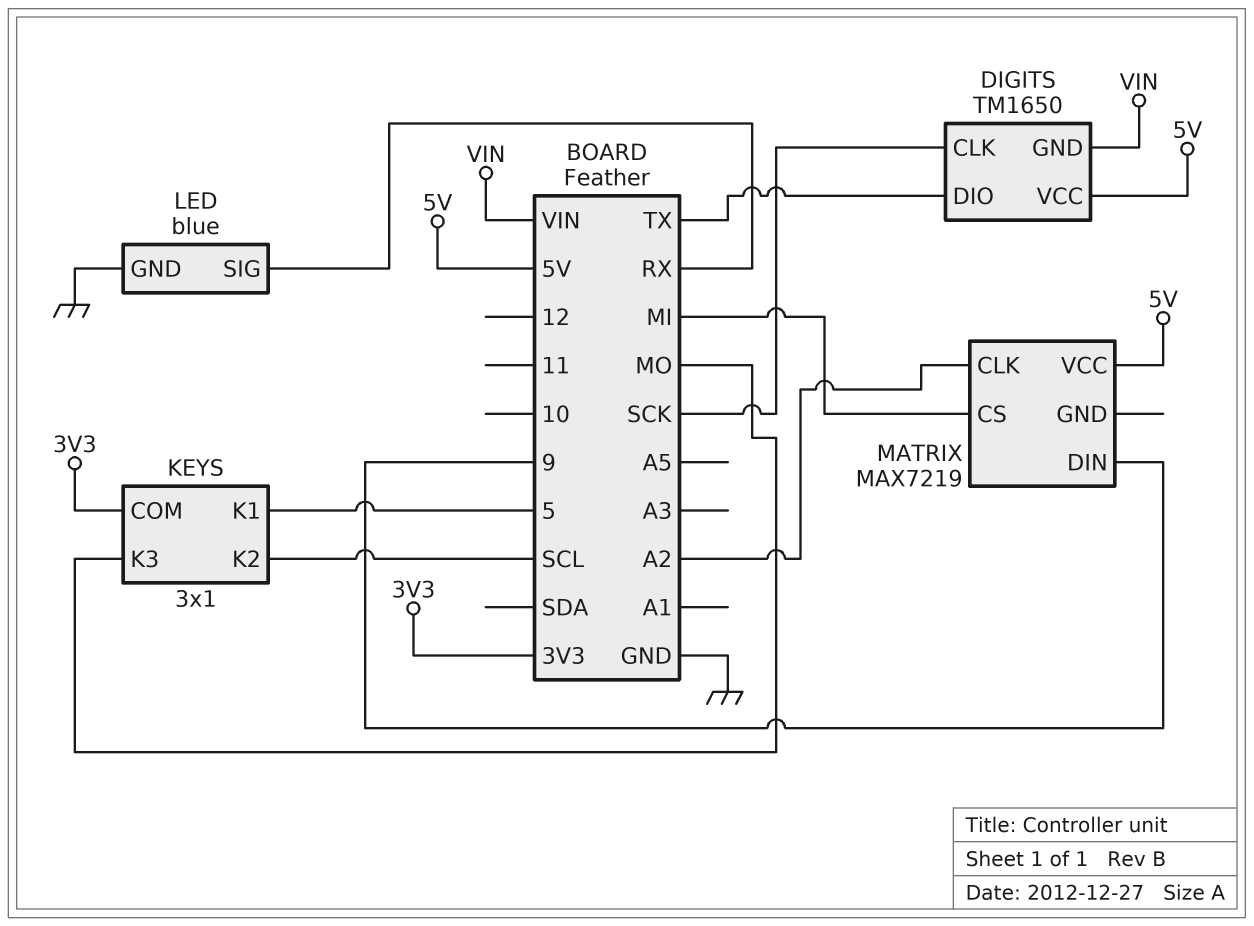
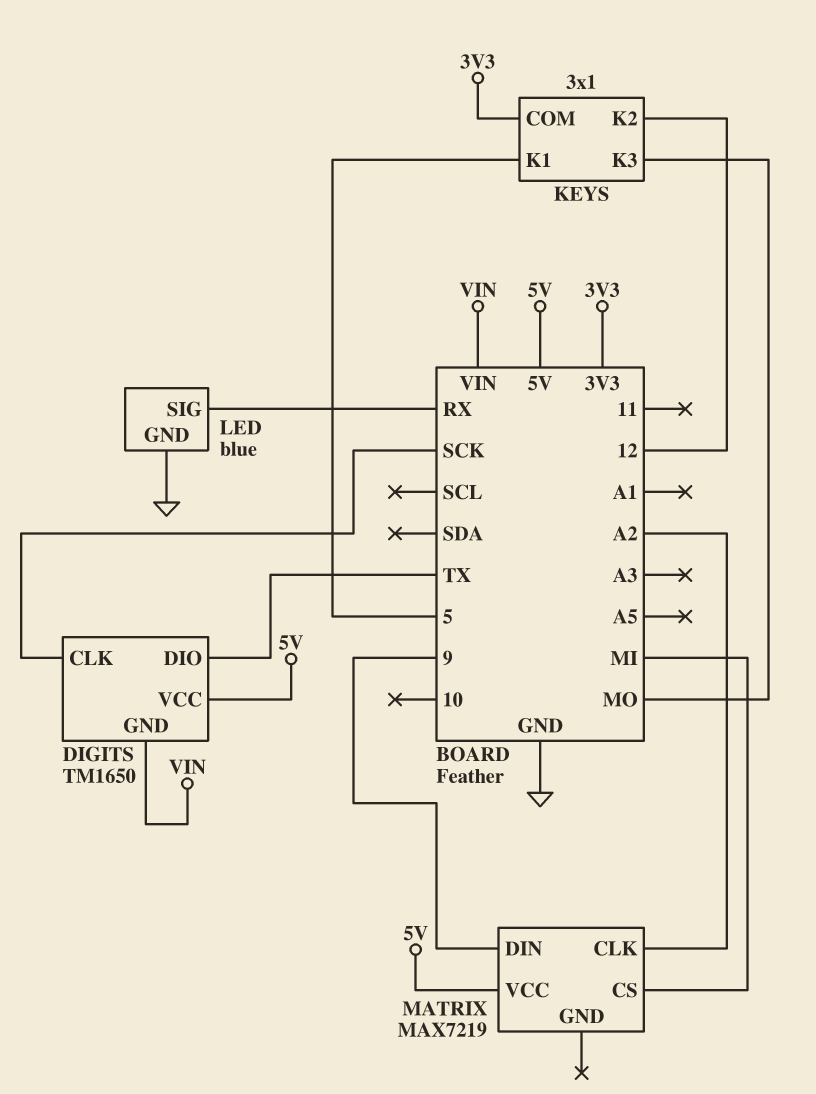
KEYS pin K2: SCL -> 12

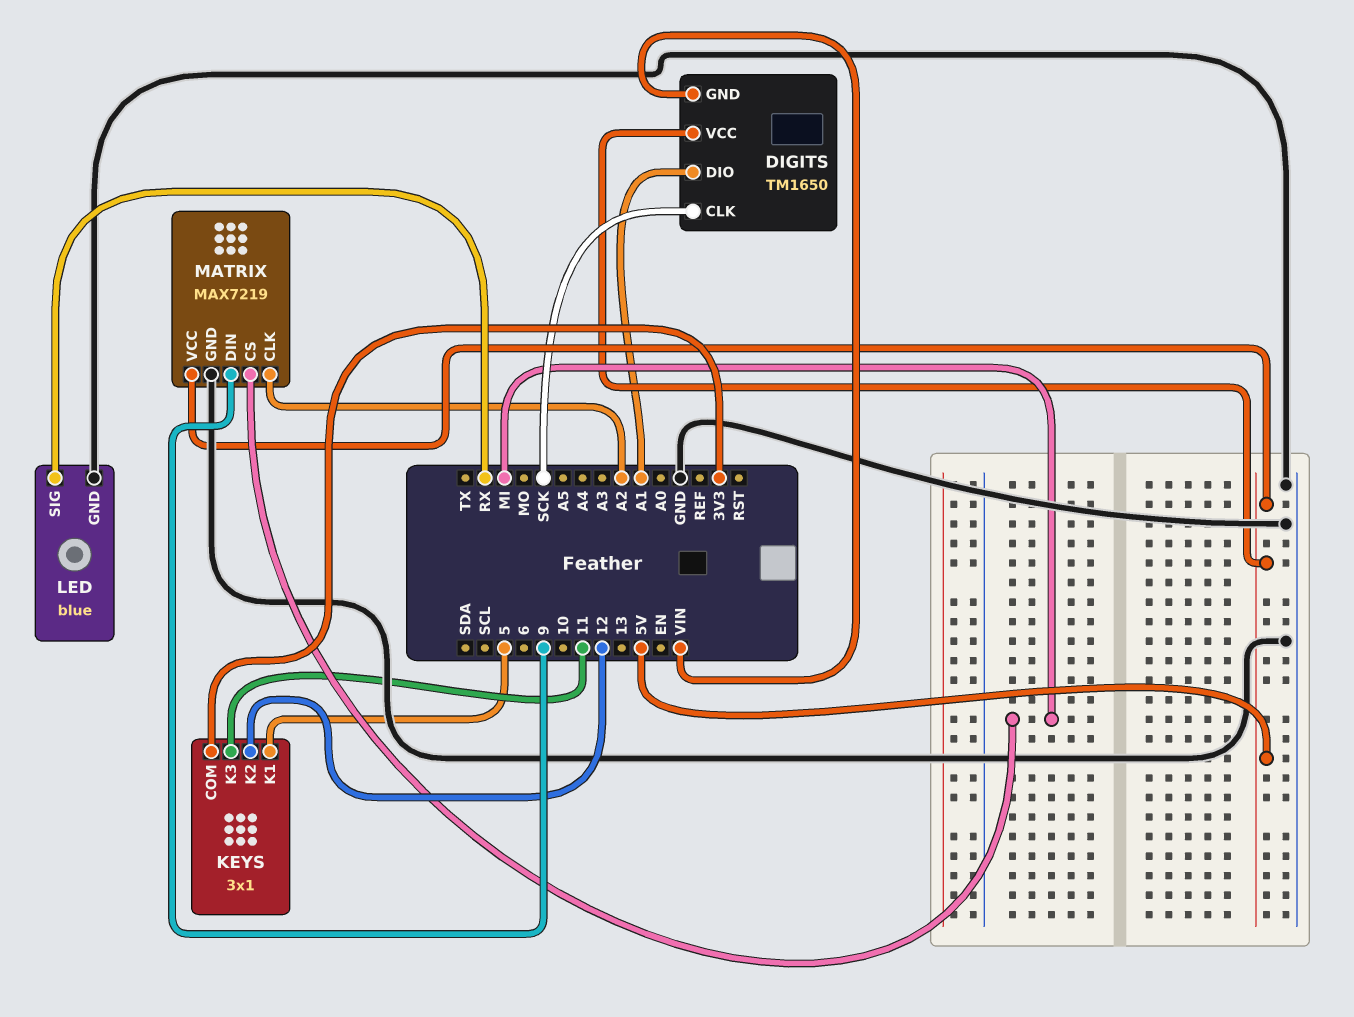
DIGITS pin DIO: TX -> A1
KEYS pin K3: MO -> 11
MATRIX pin GND: none -> GND

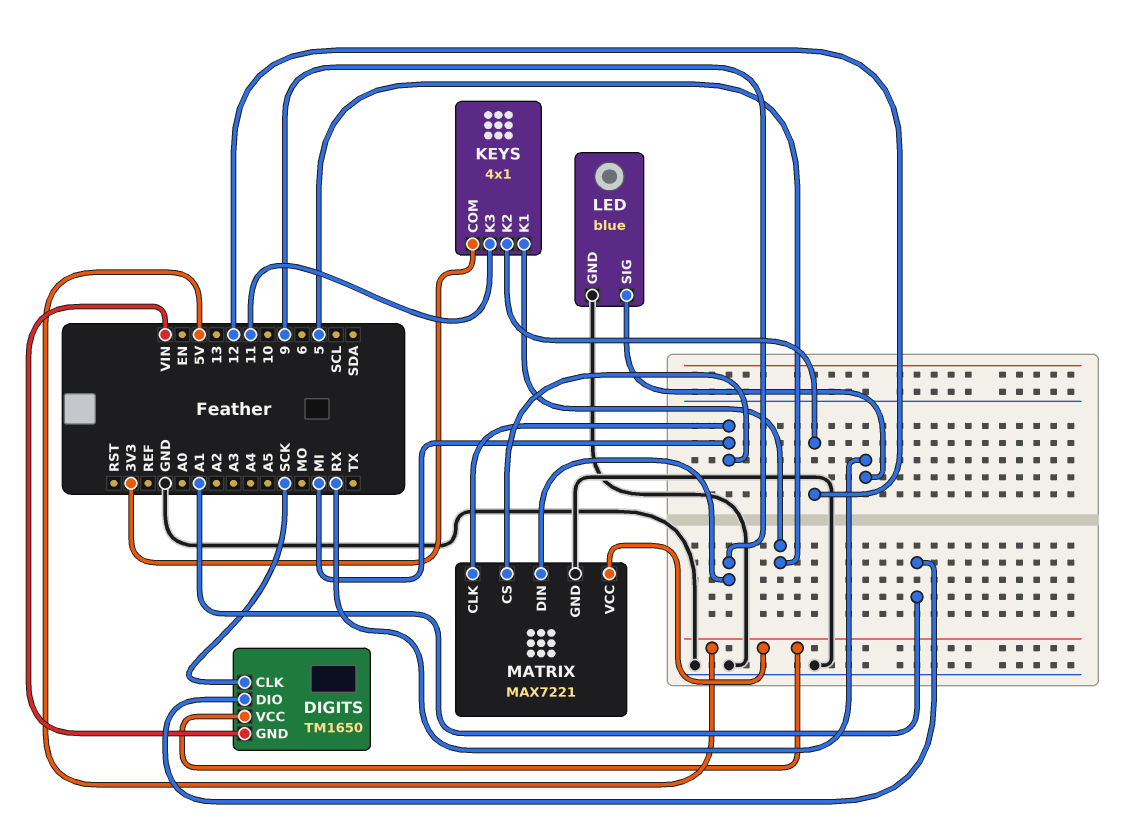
KEYS: 3x1 -> 4x1
MATRIX: MAX7219 -> MAX7221
MATRIX pin CLK: A2 -> MI

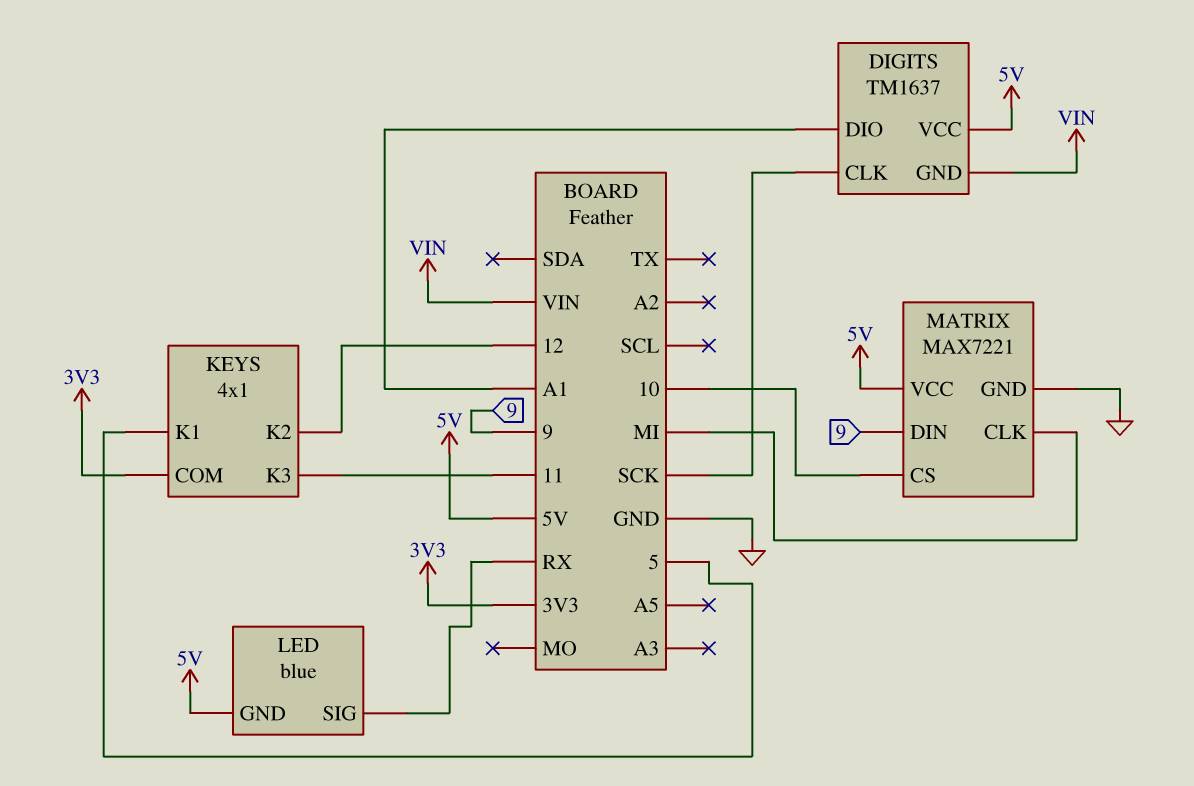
DIGITS: TM1650 -> TM1637
LED pin GND: GND -> 5V
MATRIX pin CS: MI -> 10

